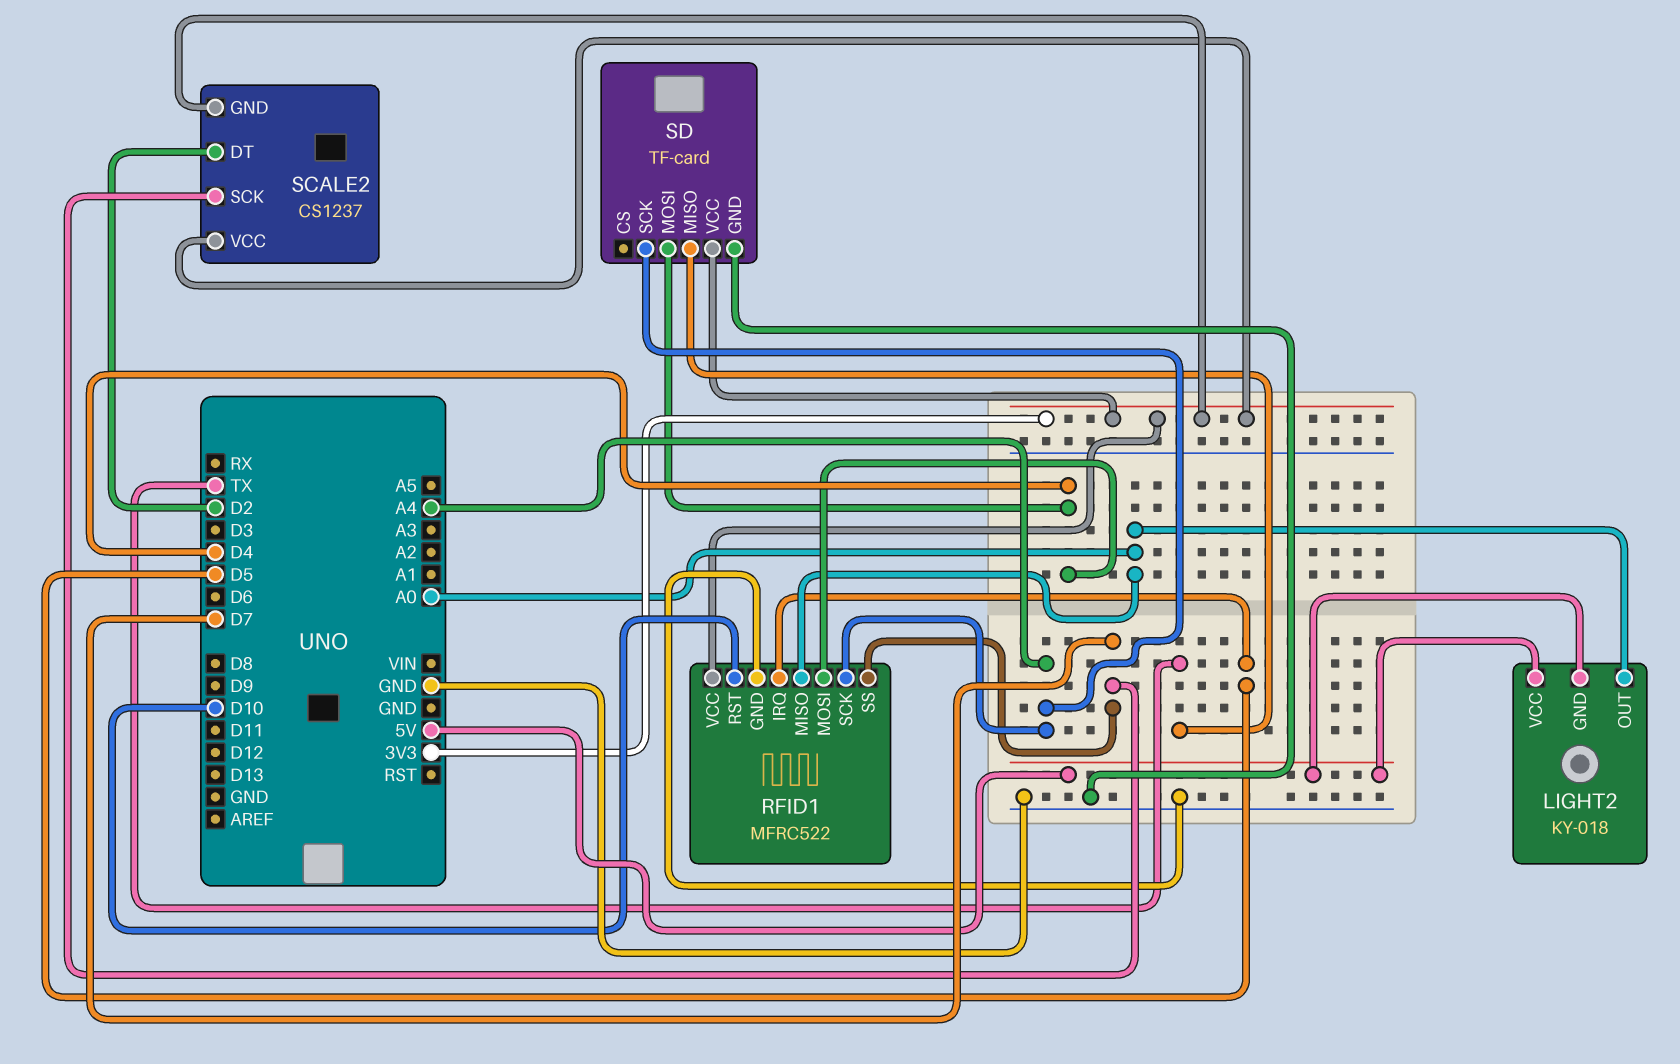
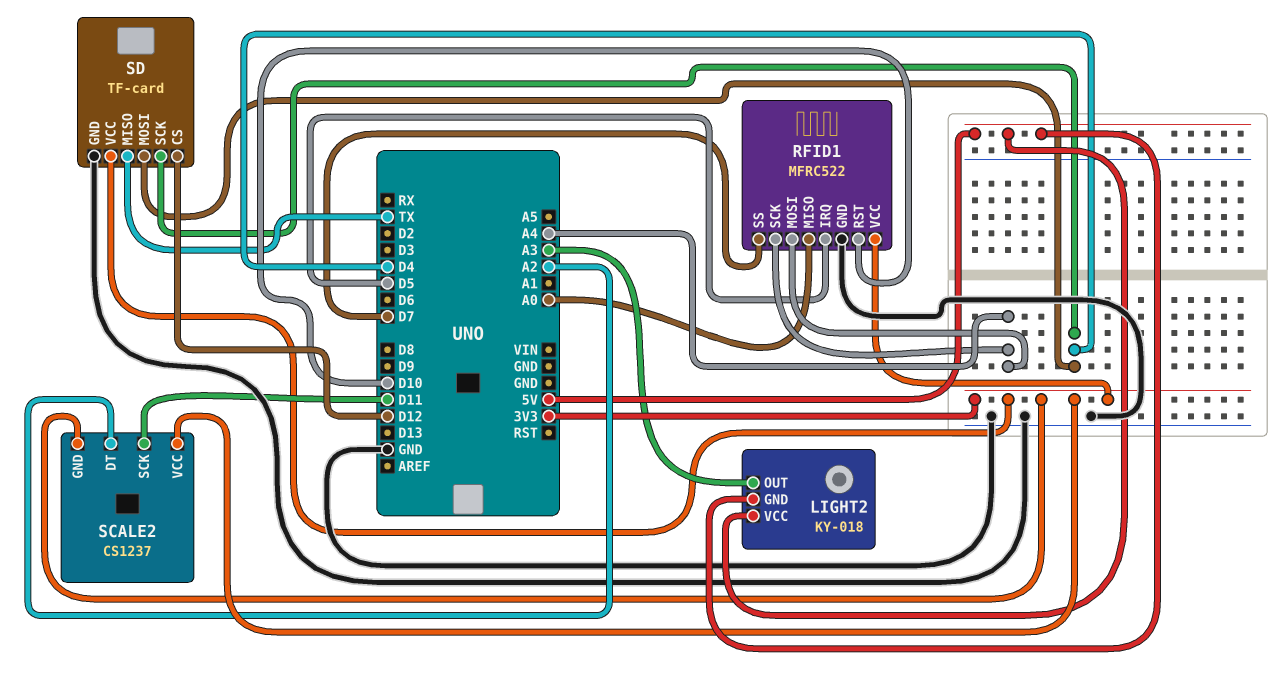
LIGHT2 pin OUT: A0 -> A3
RFID1 pin MOSI: D4 -> A4
SCALE2 pin DT: D2 -> A2
SCALE2 pin SCK: D7 -> D11
SD pin CS: none -> D12
SD pin SCK: A4 -> D4

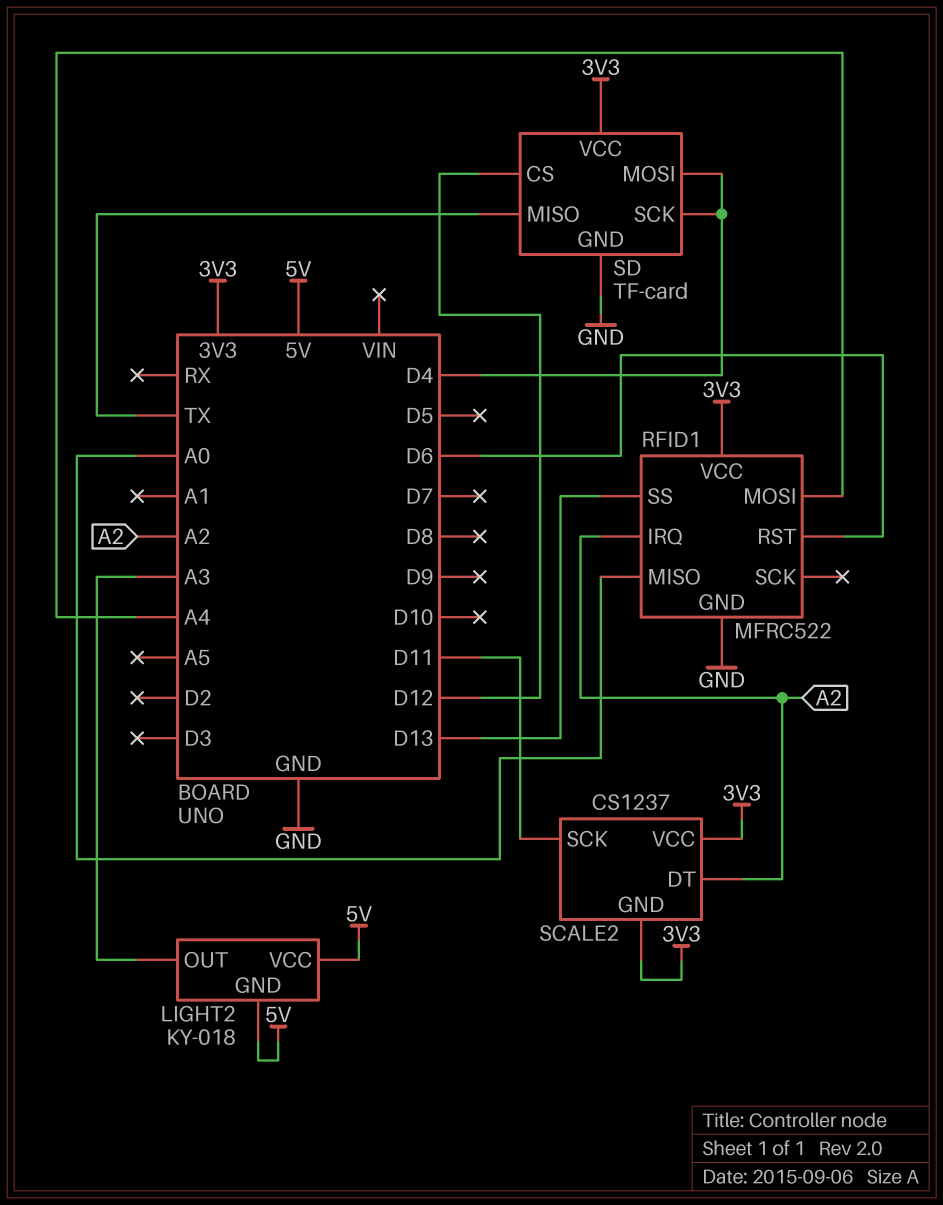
RFID1 pin IRQ: D5 -> A2
RFID1 pin RST: D10 -> D6
RFID1 pin SCK: A4 -> none
RFID1 pin SS: D7 -> D13

